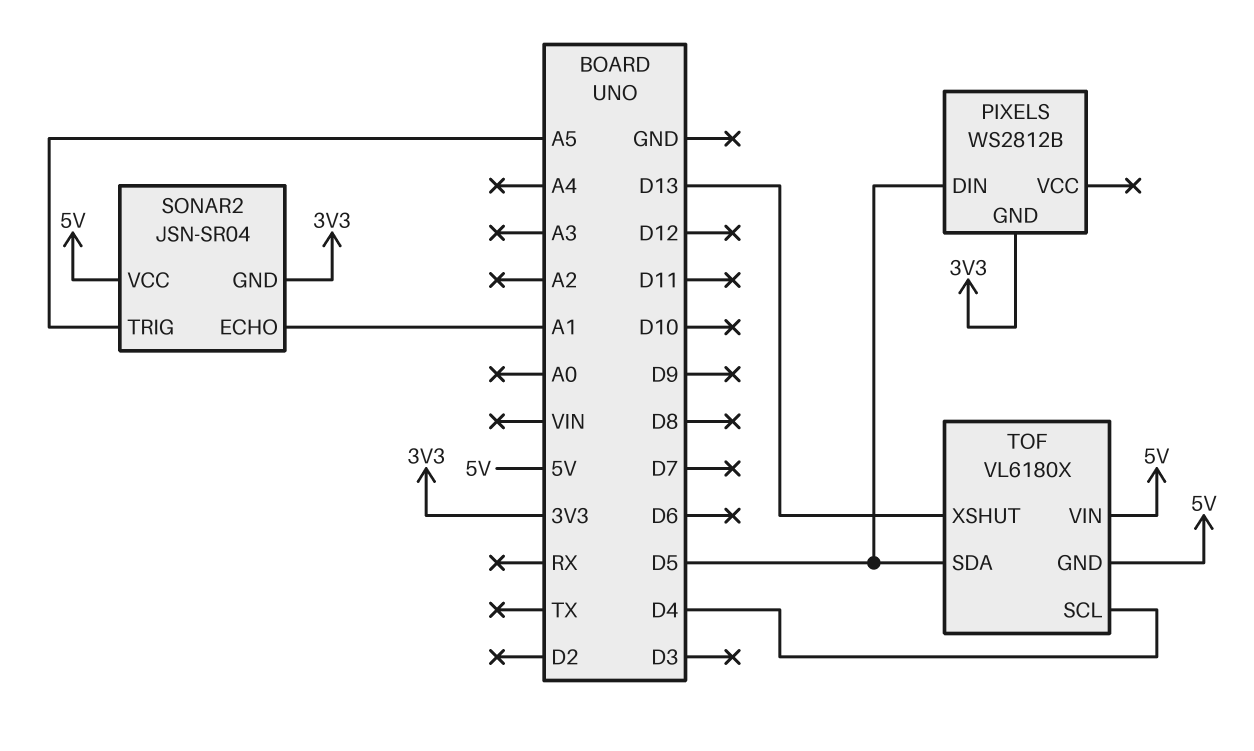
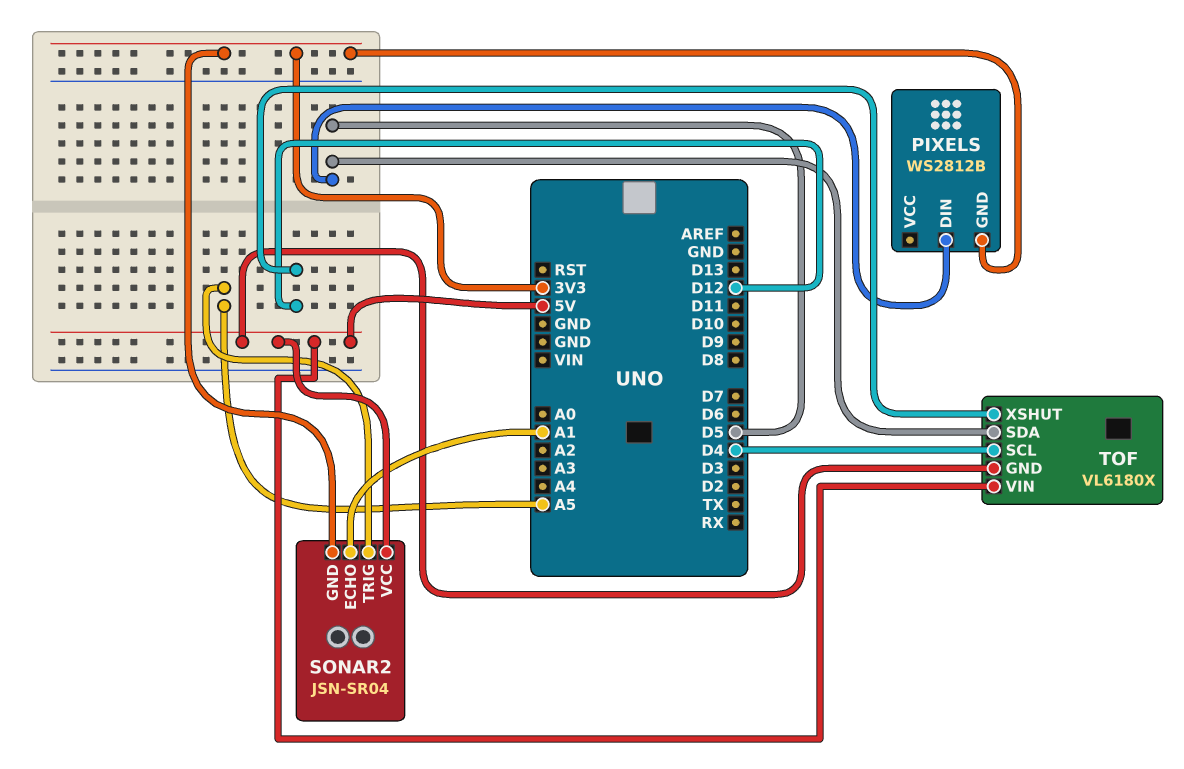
TOF pin XSHUT: D13 -> D12

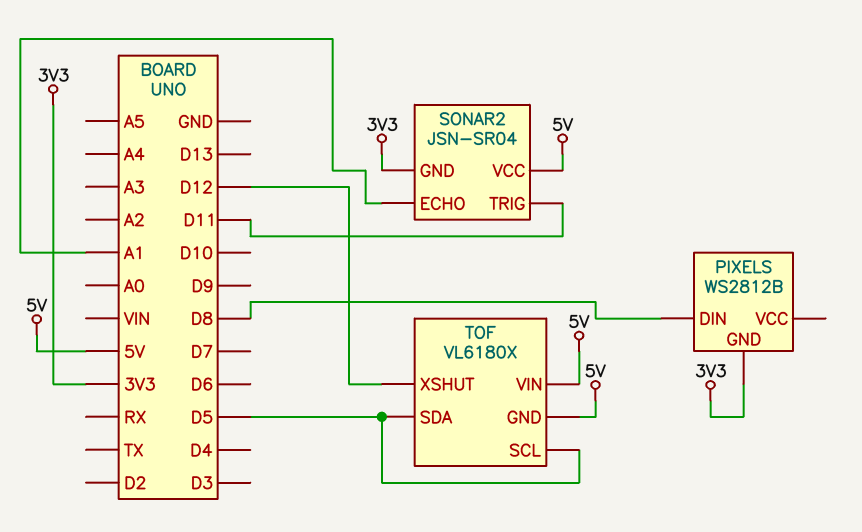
PIXELS pin DIN: D5 -> D8
SONAR2 pin TRIG: A5 -> D11
TOF pin SCL: D4 -> D5

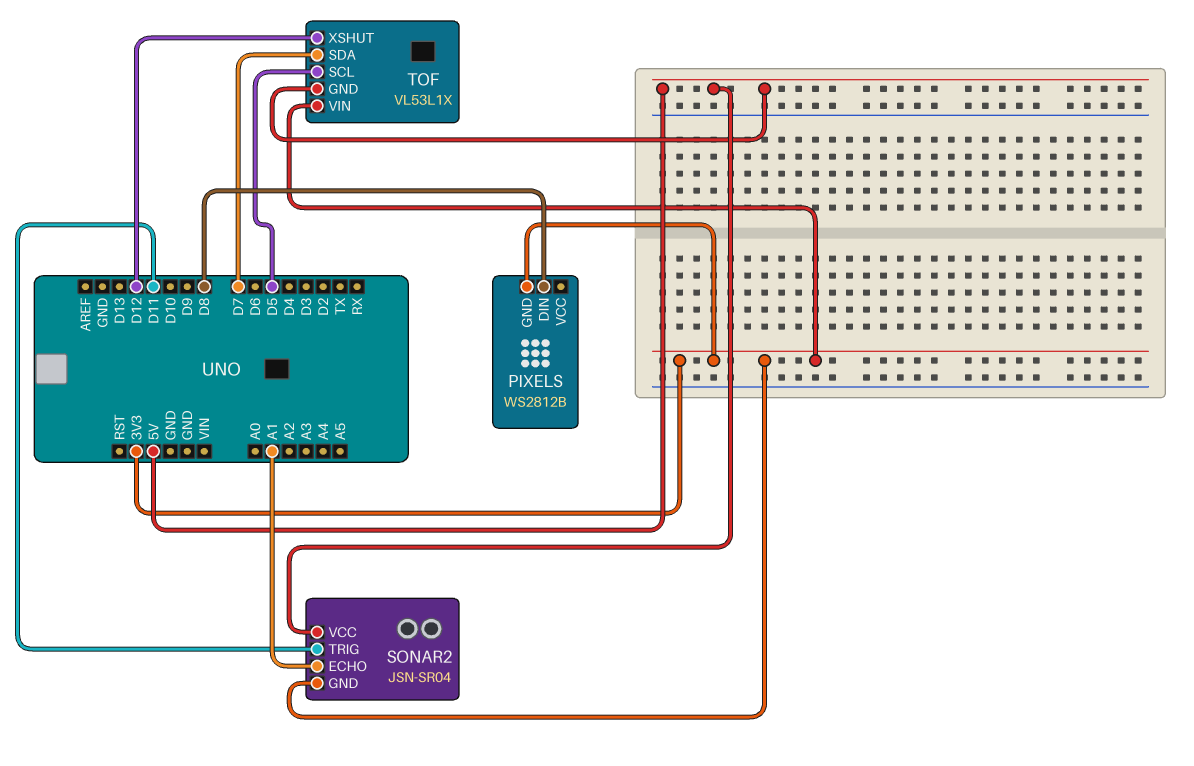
TOF: VL6180X -> VL53L1X
TOF pin SDA: D5 -> D7
TOF pin VIN: 5V -> 3V3

